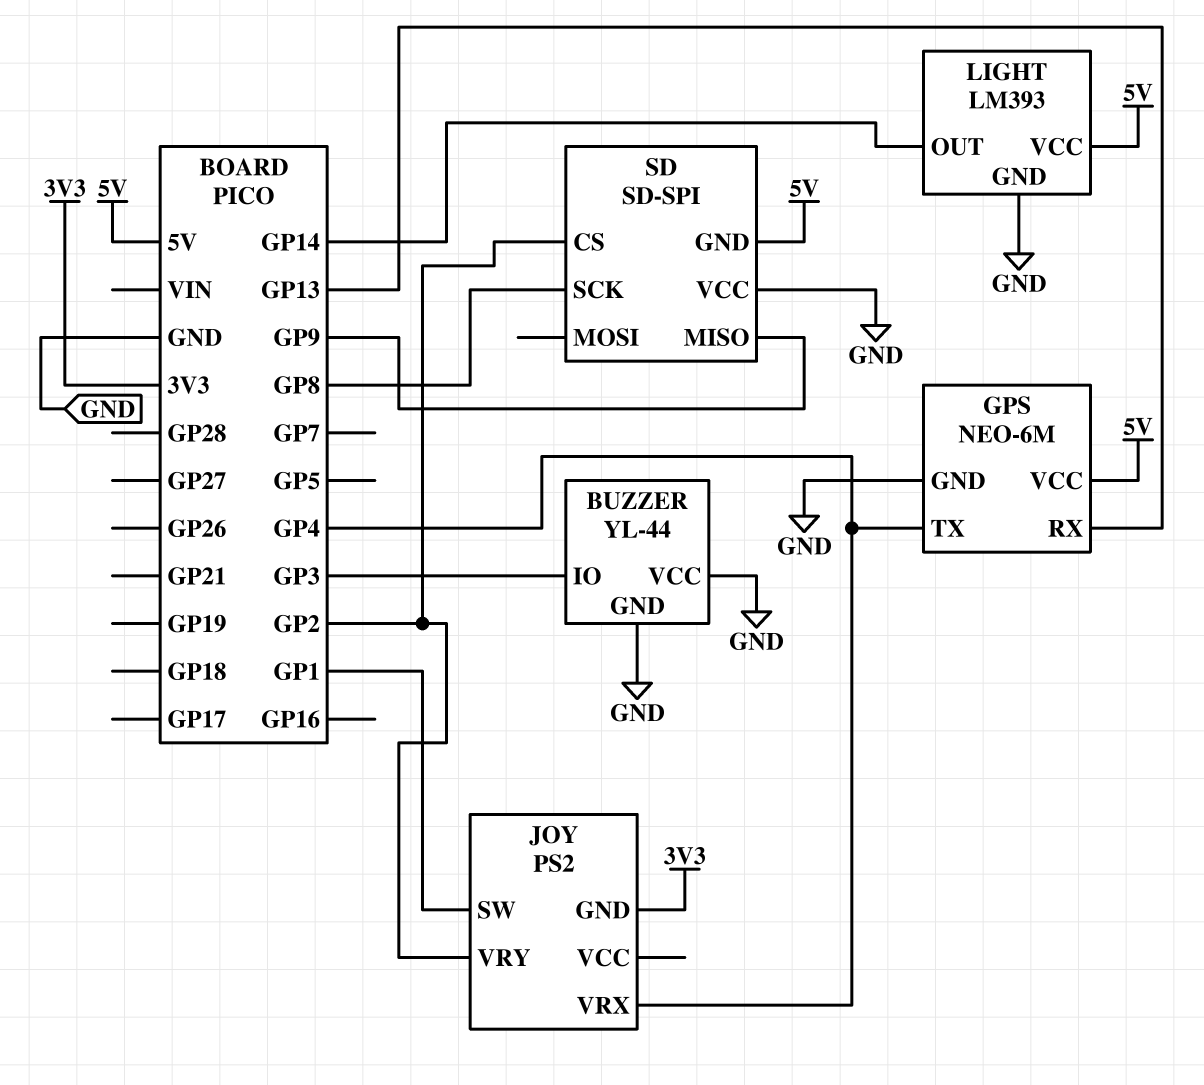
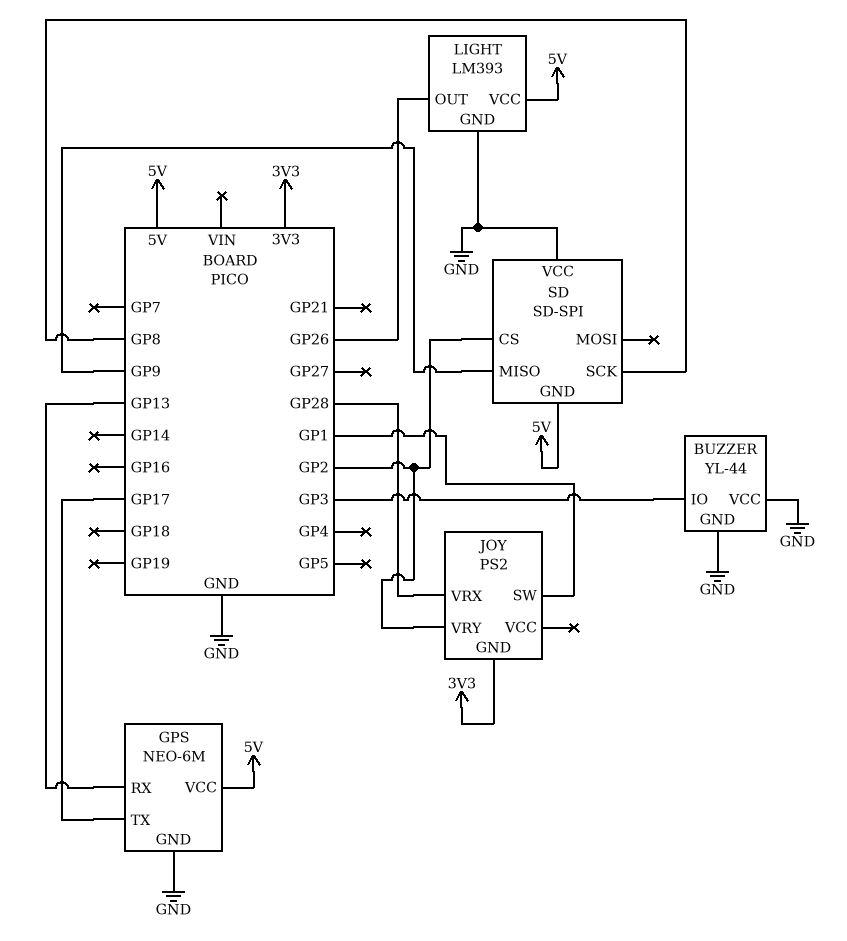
GPS pin TX: GP4 -> GP17
JOY pin VRX: GP4 -> GP28
LIGHT pin OUT: GP14 -> GP26

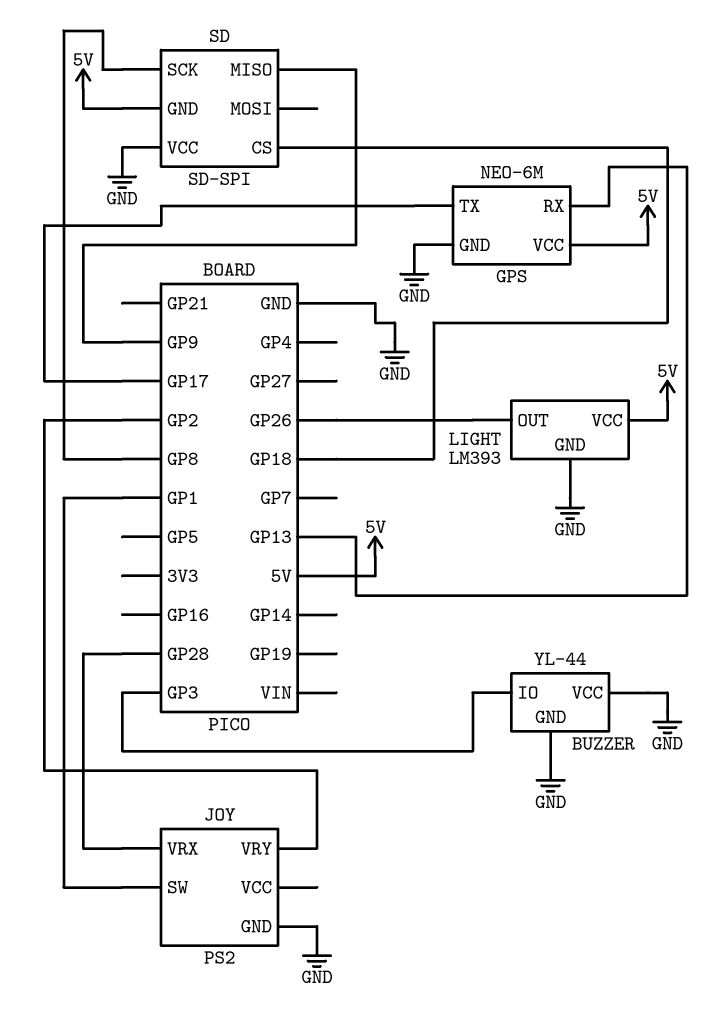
JOY pin GND: 3V3 -> GND
SD pin CS: GP2 -> GP18

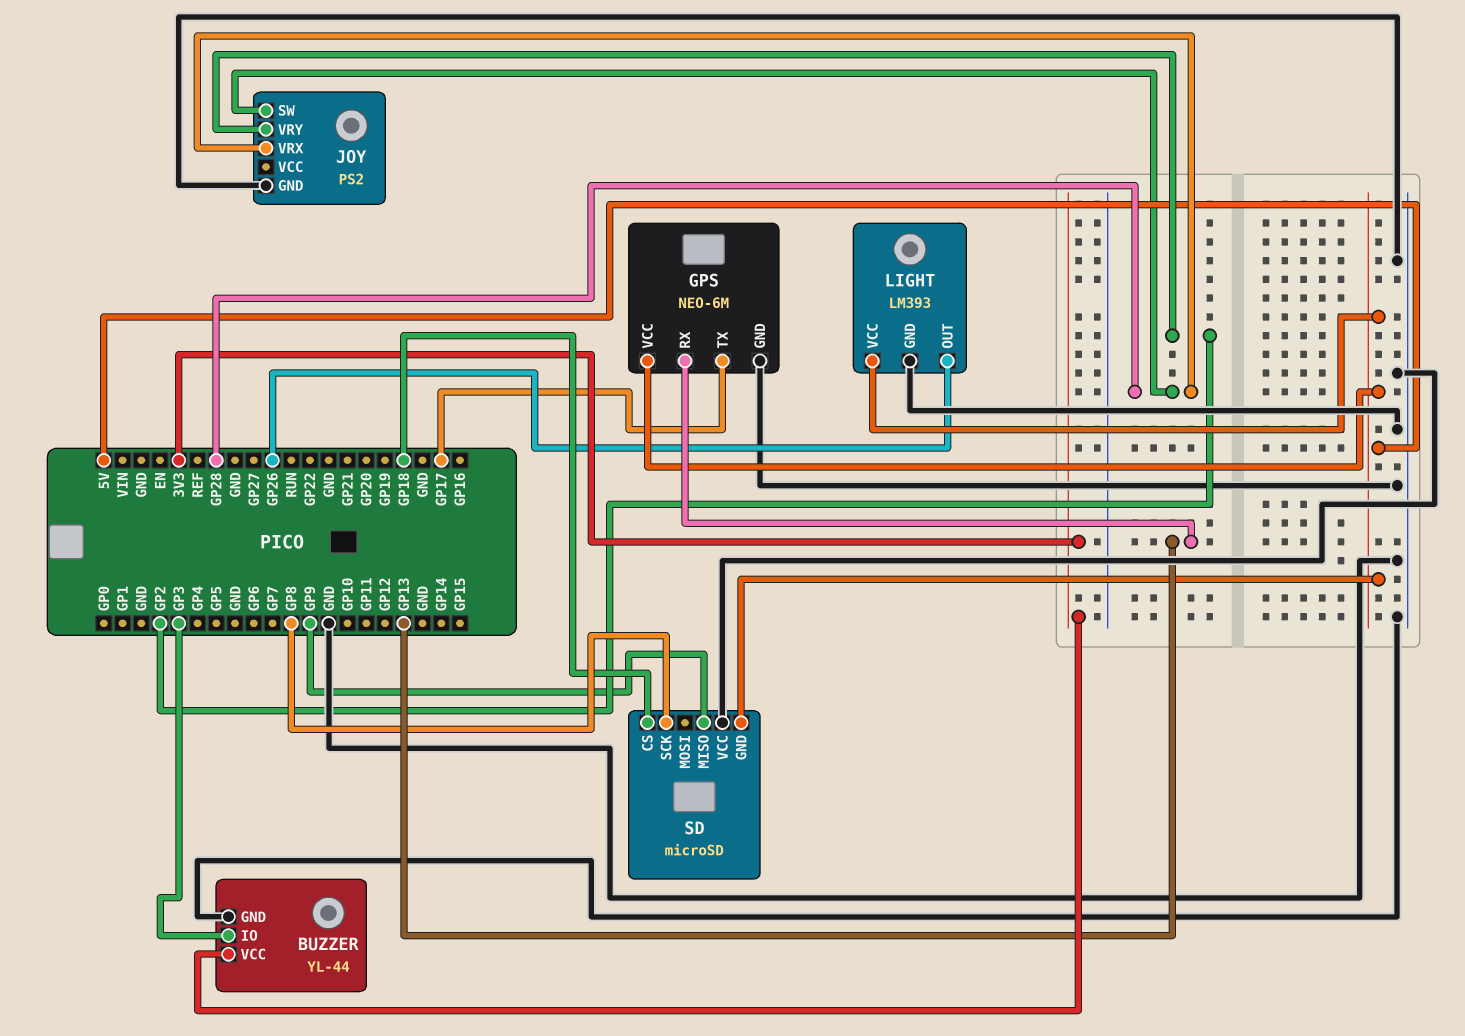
BUZZER pin VCC: GND -> 3V3
JOY pin SW: GP1 -> GP28
SD: SD-SPI -> microSD

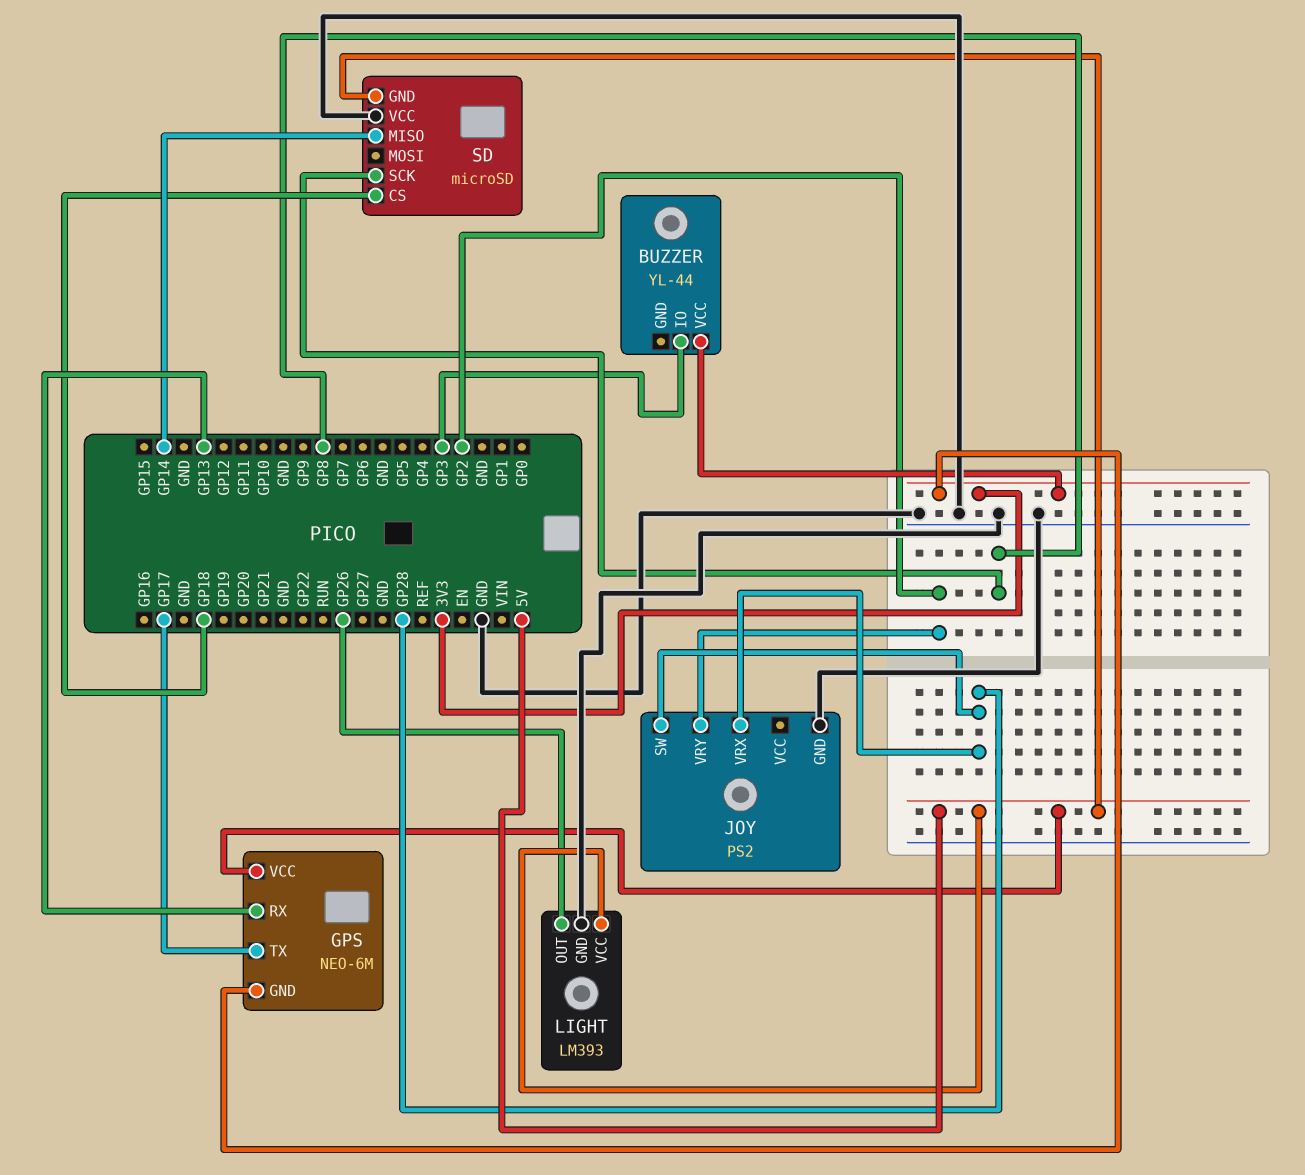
BUZZER pin GND: GND -> none
GPS pin GND: GND -> 3V3
SD pin MISO: GP9 -> GP14

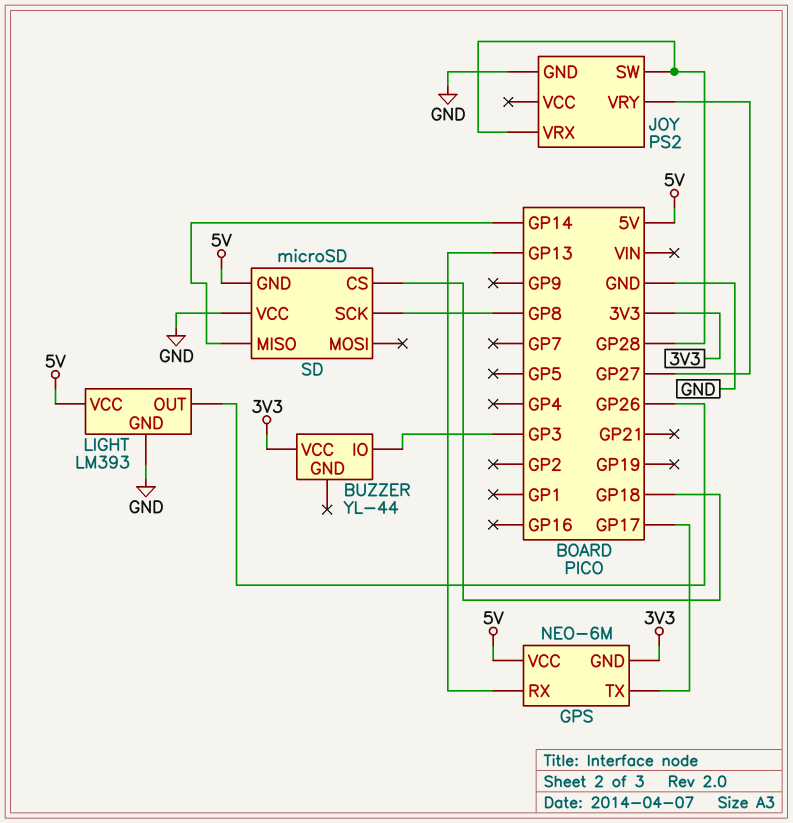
JOY pin VRY: GP2 -> GP27

